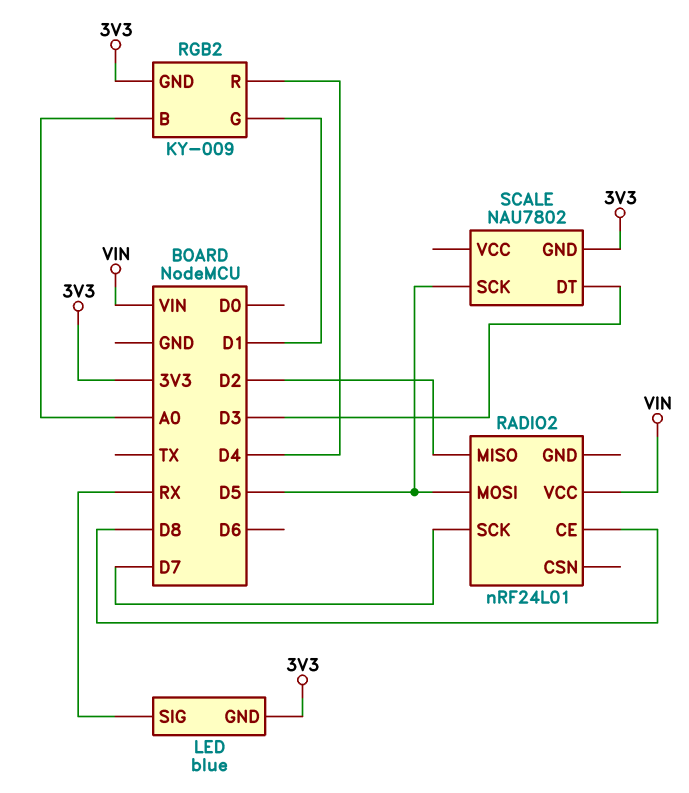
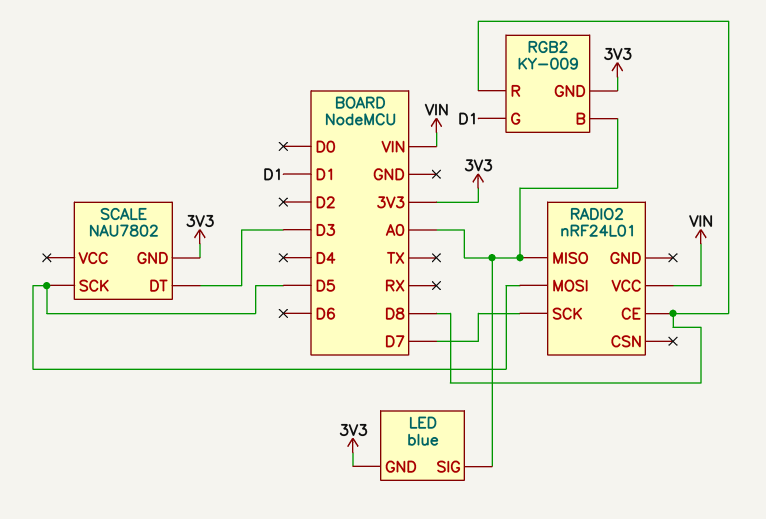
LED pin SIG: RX -> A0
RADIO2 pin MISO: D2 -> A0
RGB2 pin R: D4 -> D8

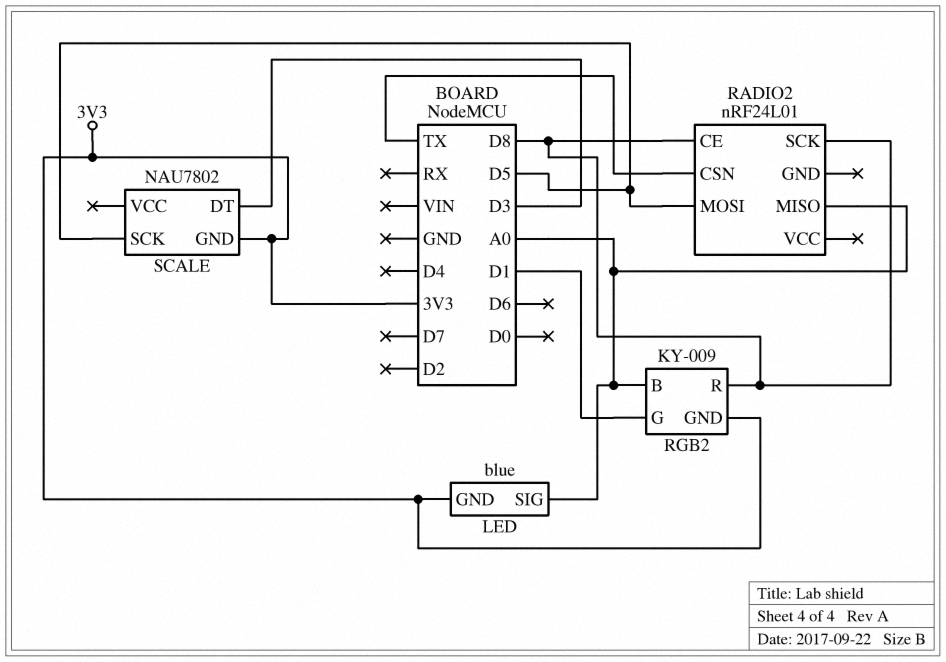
RADIO2 pin CSN: none -> TX
RADIO2 pin SCK: D7 -> D8
RADIO2 pin VCC: VIN -> none

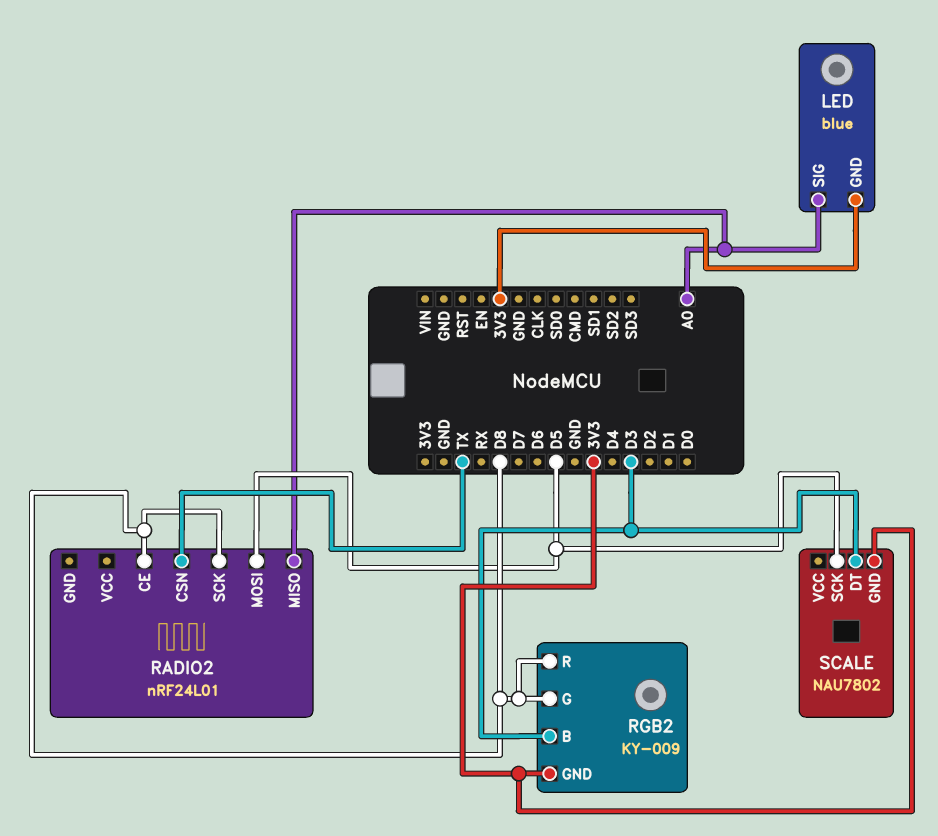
RGB2 pin B: A0 -> D3
RGB2 pin G: D1 -> D8

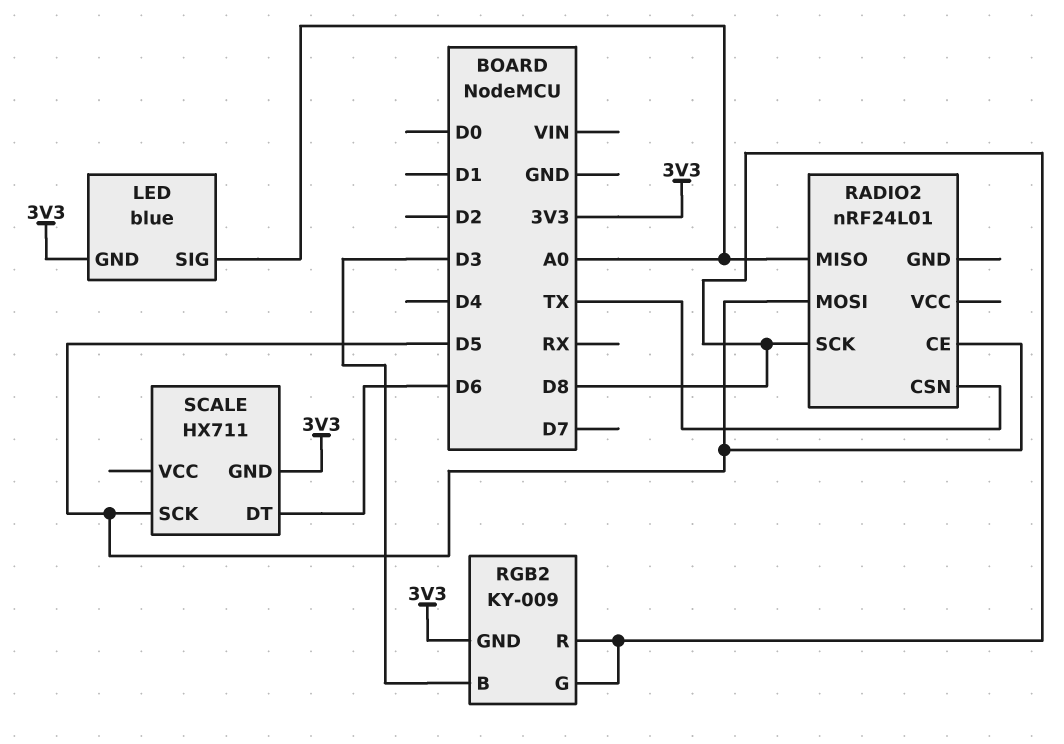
RADIO2 pin CE: D8 -> D5
SCALE: NAU7802 -> HX711
SCALE pin DT: D3 -> D6

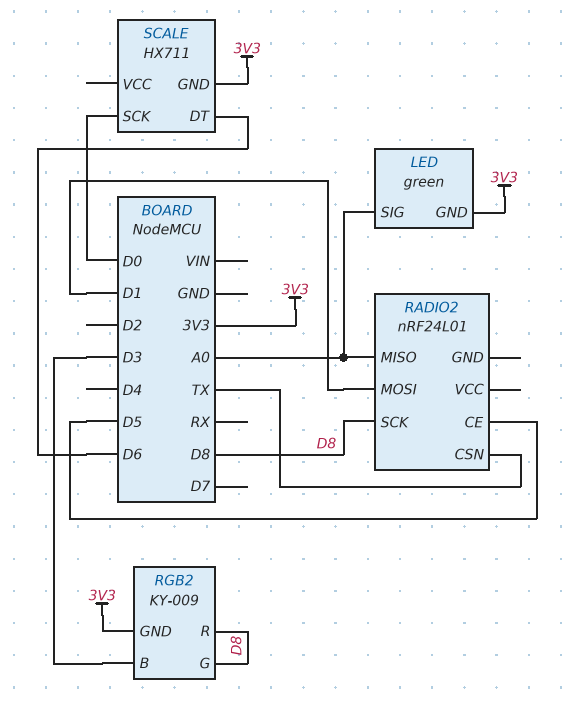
LED: blue -> green
RADIO2 pin MOSI: D5 -> D1
SCALE pin SCK: D5 -> D0

